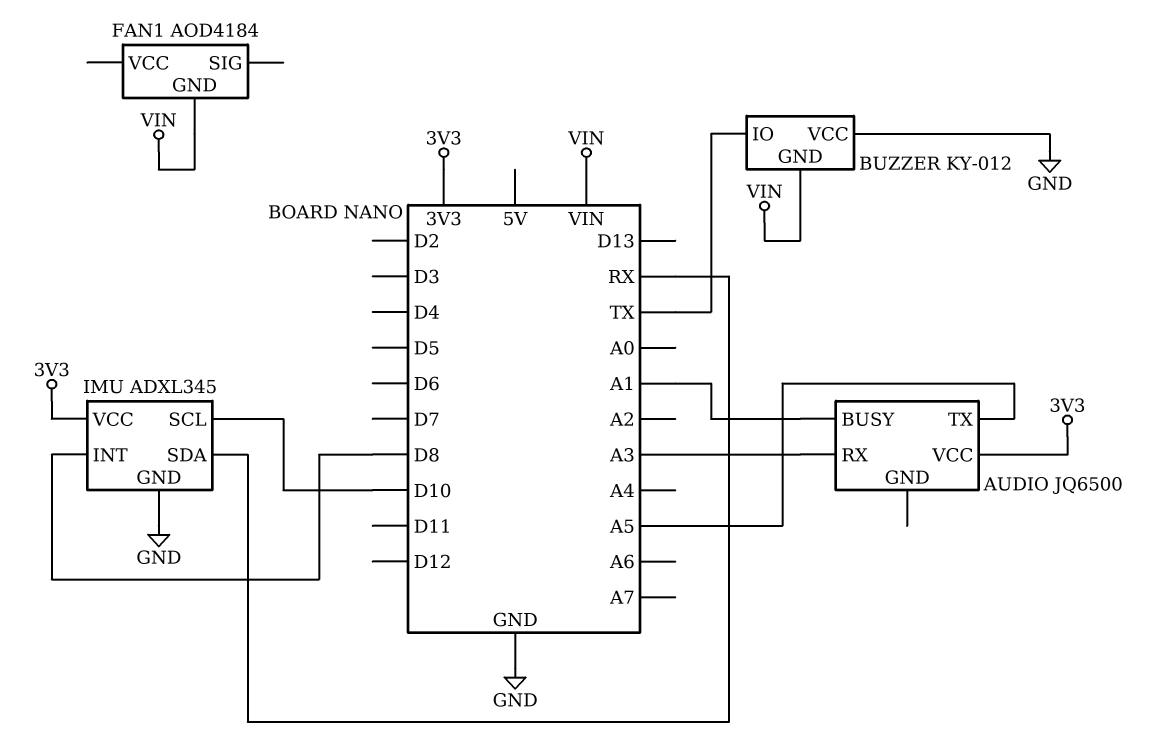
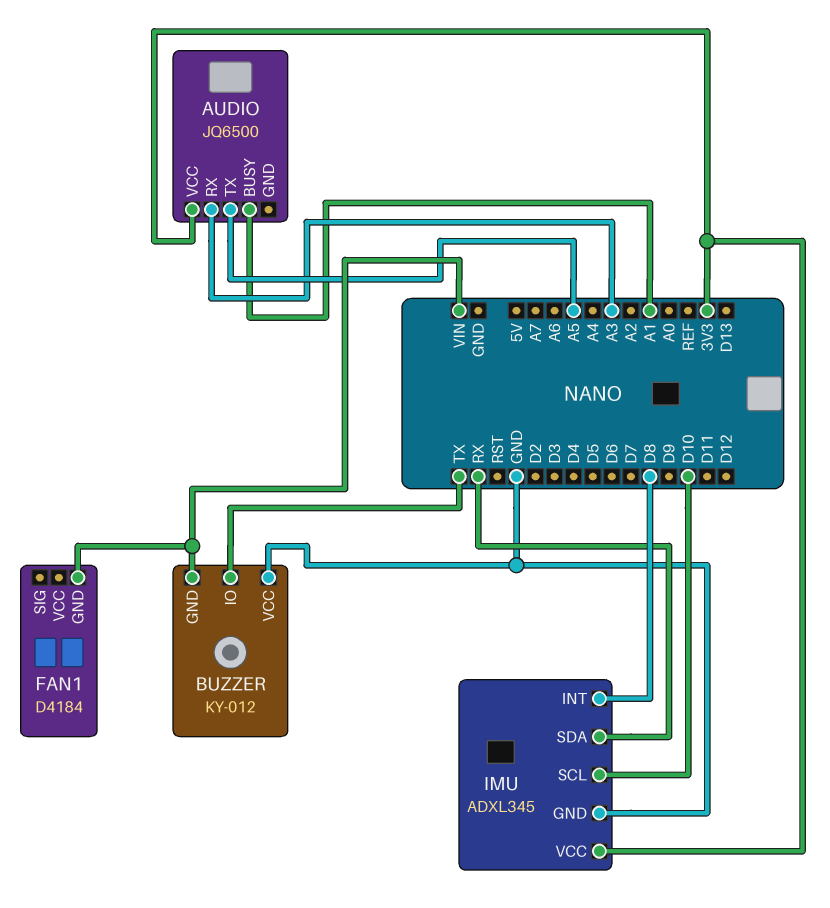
FAN1: AOD4184 -> D4184

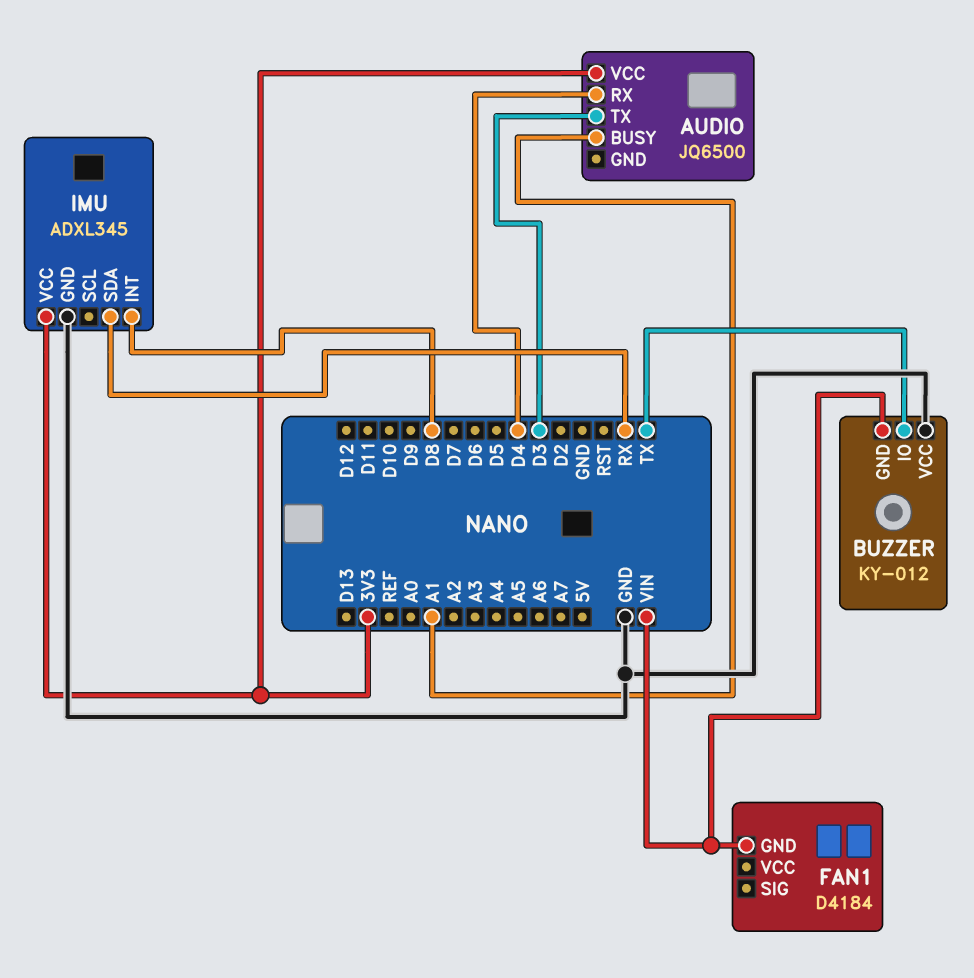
AUDIO pin RX: A3 -> D4
AUDIO pin TX: A5 -> D3
IMU pin SCL: D10 -> none

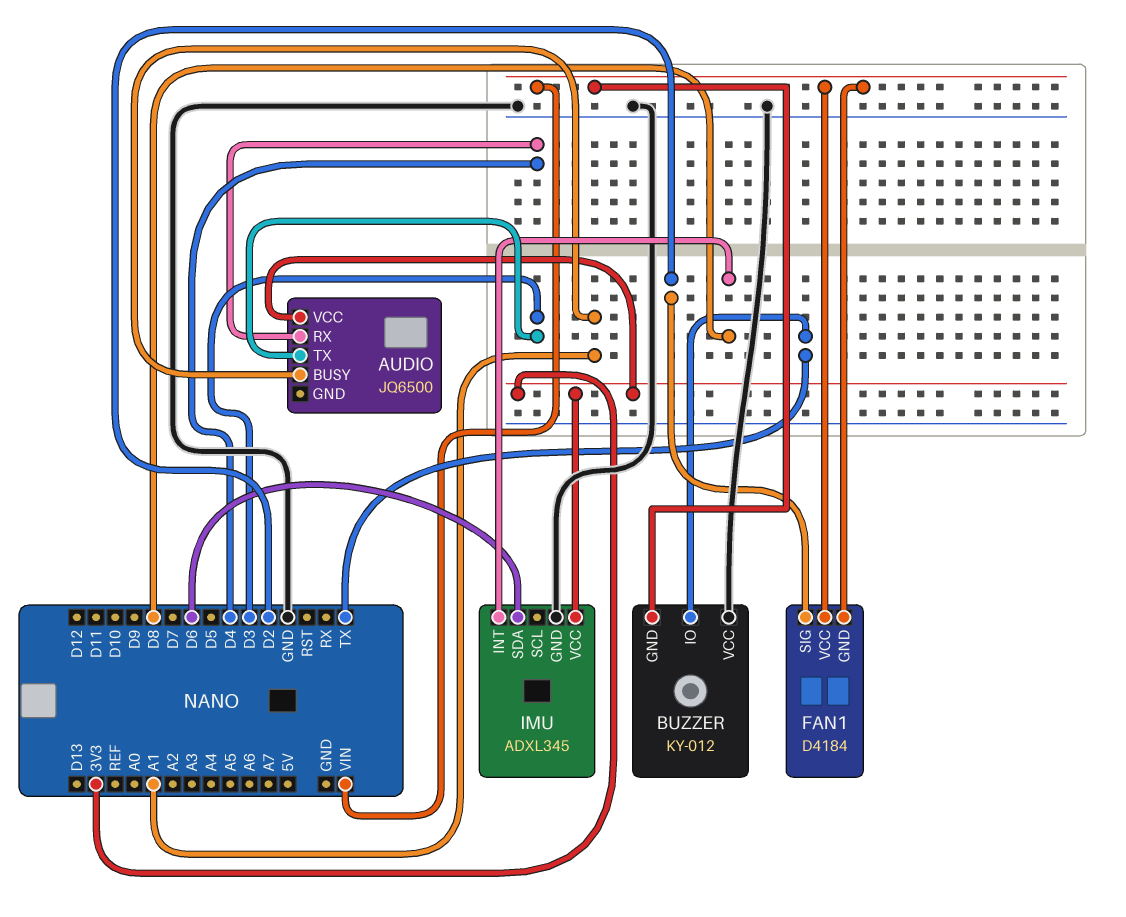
FAN1 pin SIG: none -> D2
FAN1 pin VCC: none -> VIN
IMU pin SDA: RX -> D6

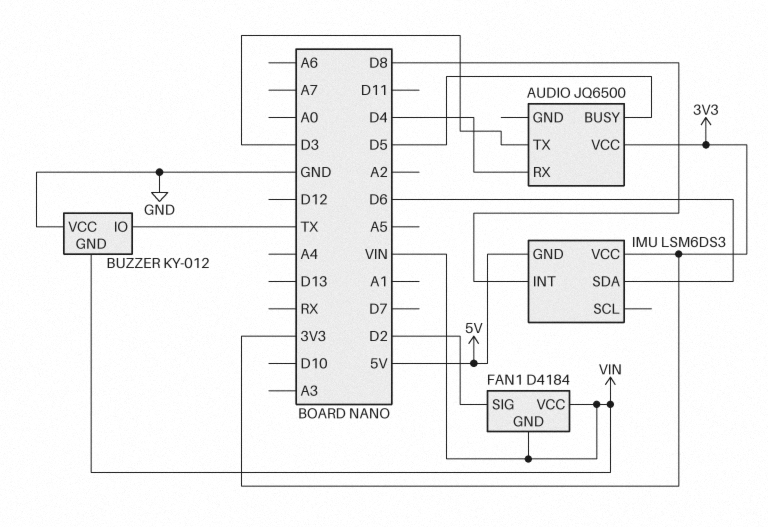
AUDIO pin BUSY: A1 -> D5
IMU: ADXL345 -> LSM6DS3
IMU pin GND: GND -> 5V

